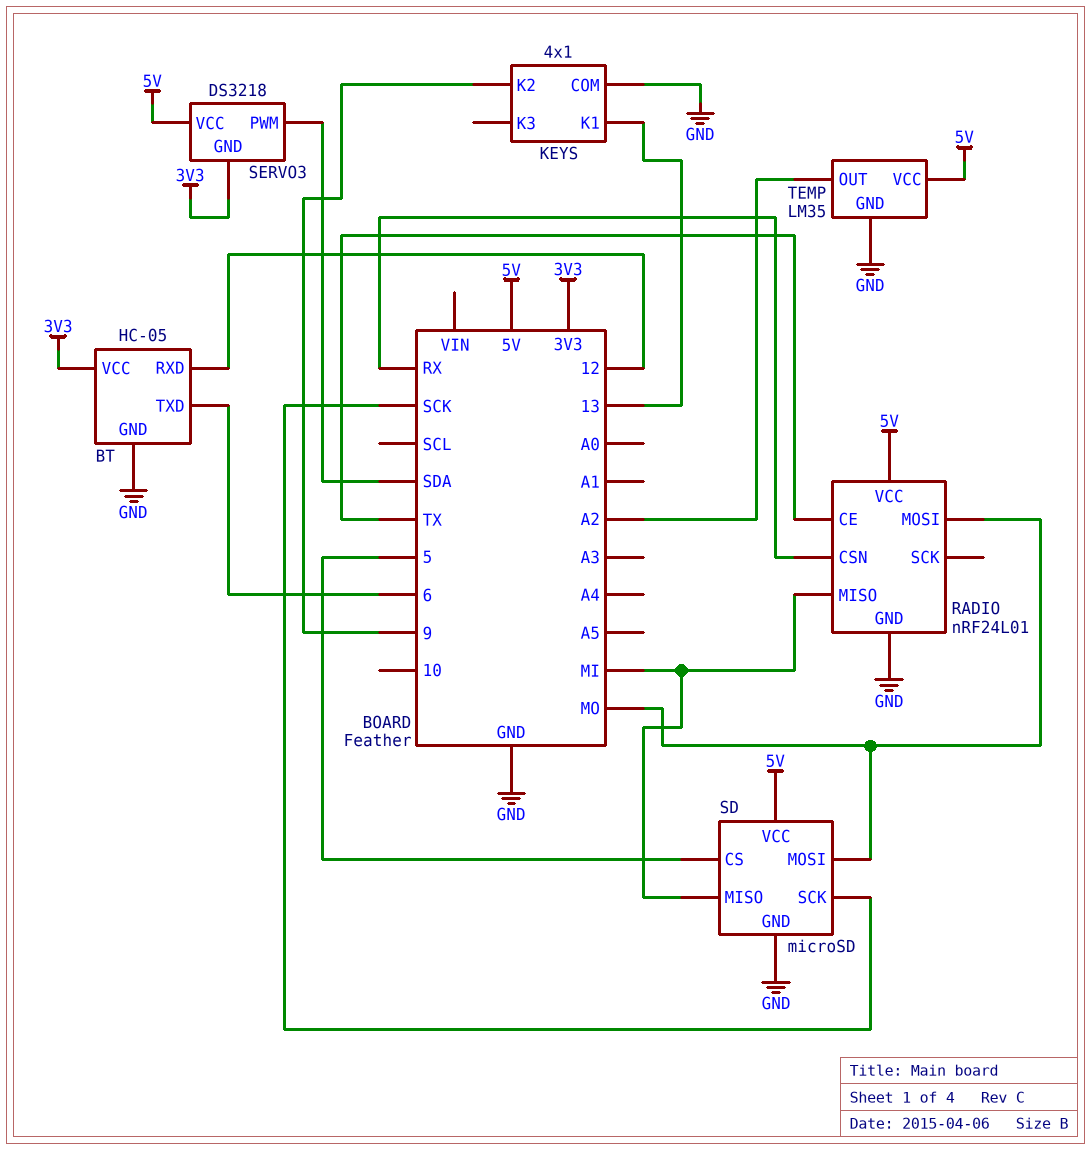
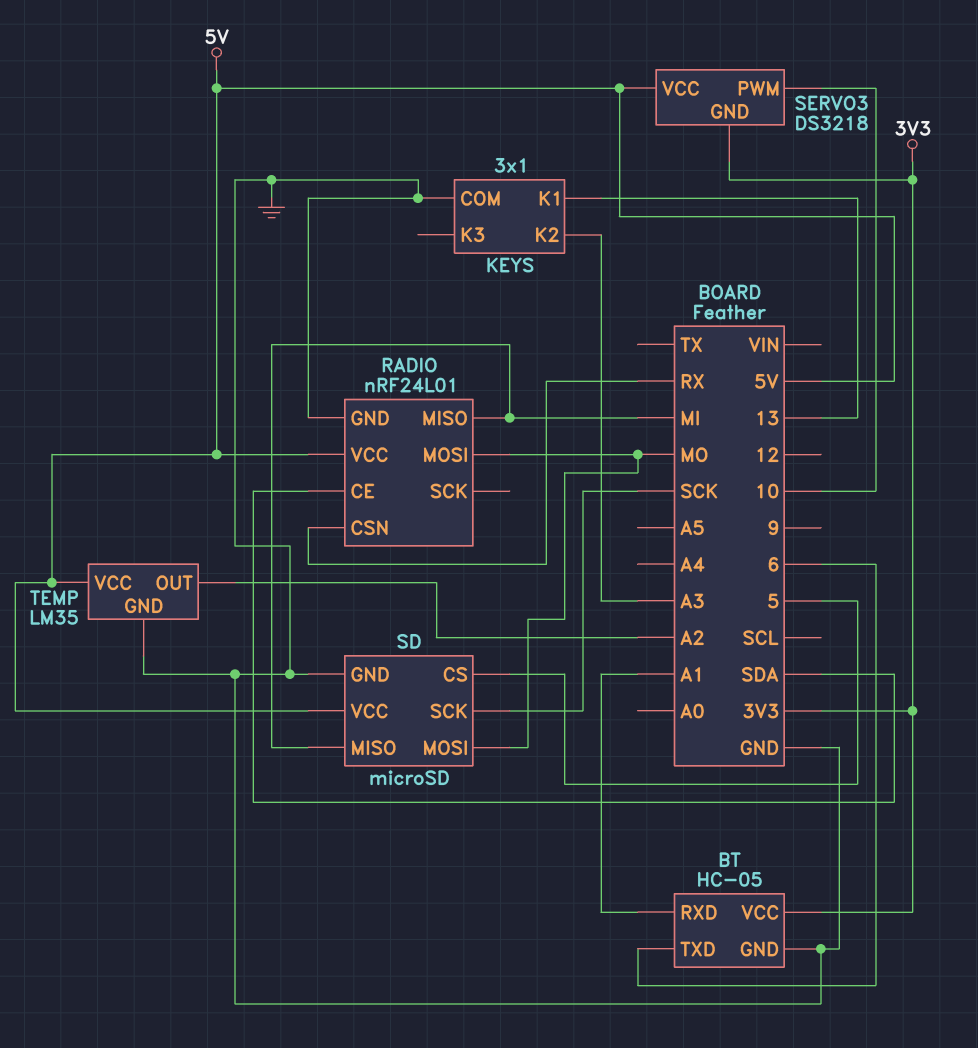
BT pin RXD: 12 -> A1
KEYS: 4x1 -> 3x1
KEYS pin K2: 9 -> A3
RADIO pin CE: TX -> SDA
SERVO3 pin PWM: SDA -> 10

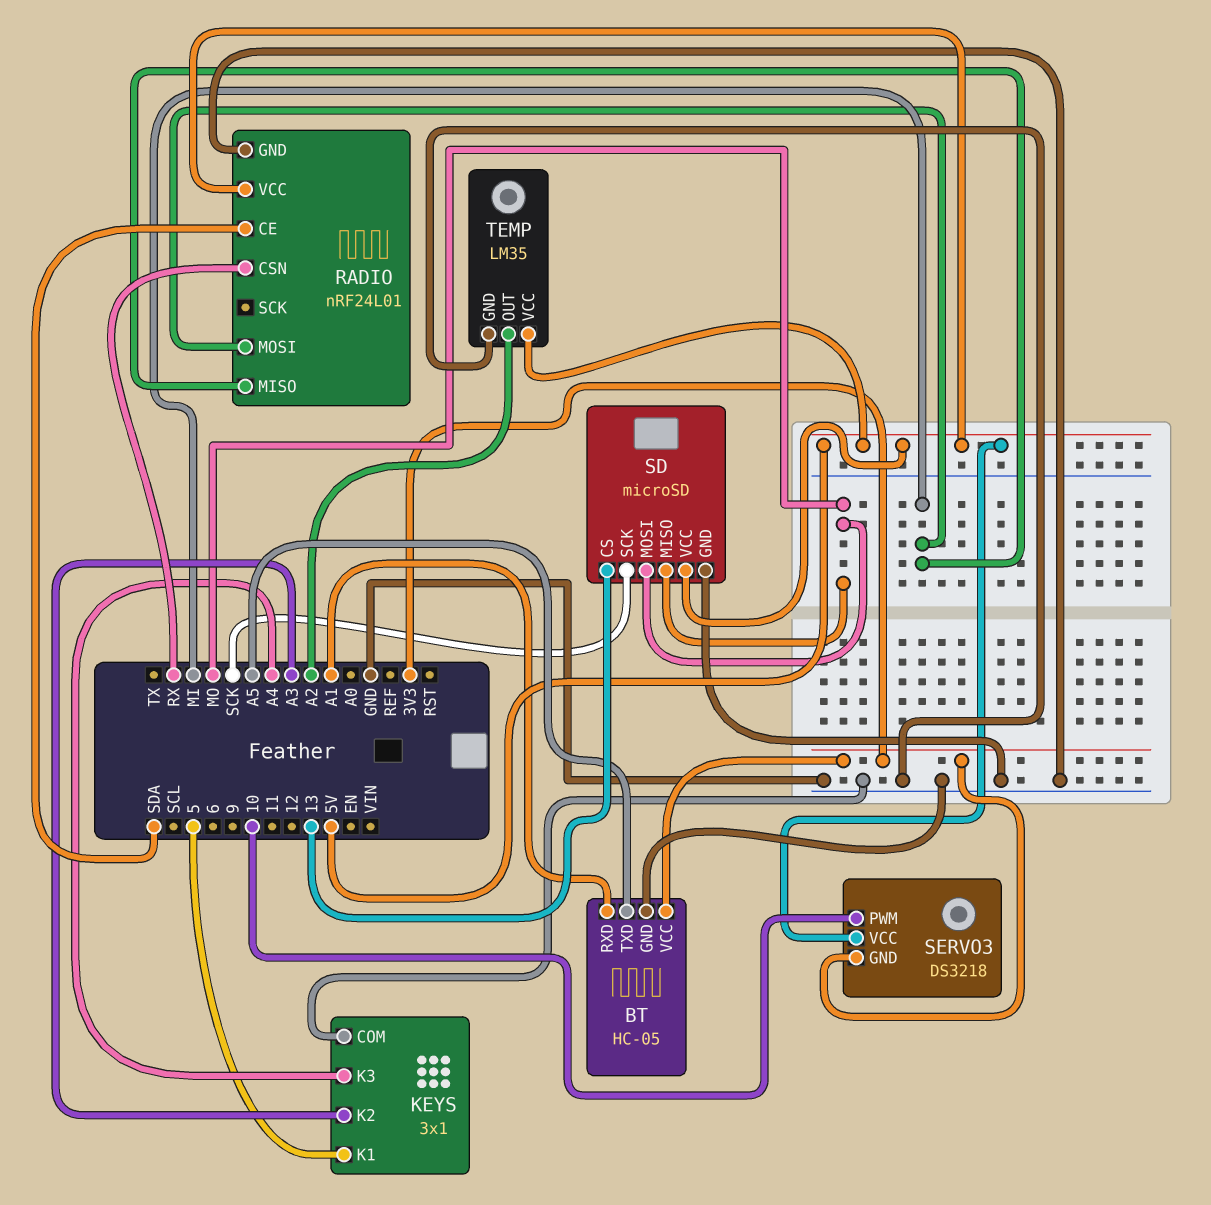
BT pin TXD: 6 -> A5
KEYS pin K1: 13 -> 5
KEYS pin K3: none -> A4
RADIO pin MOSI: MO -> MI
SD pin CS: 5 -> 13
SD pin MISO: MI -> MO

